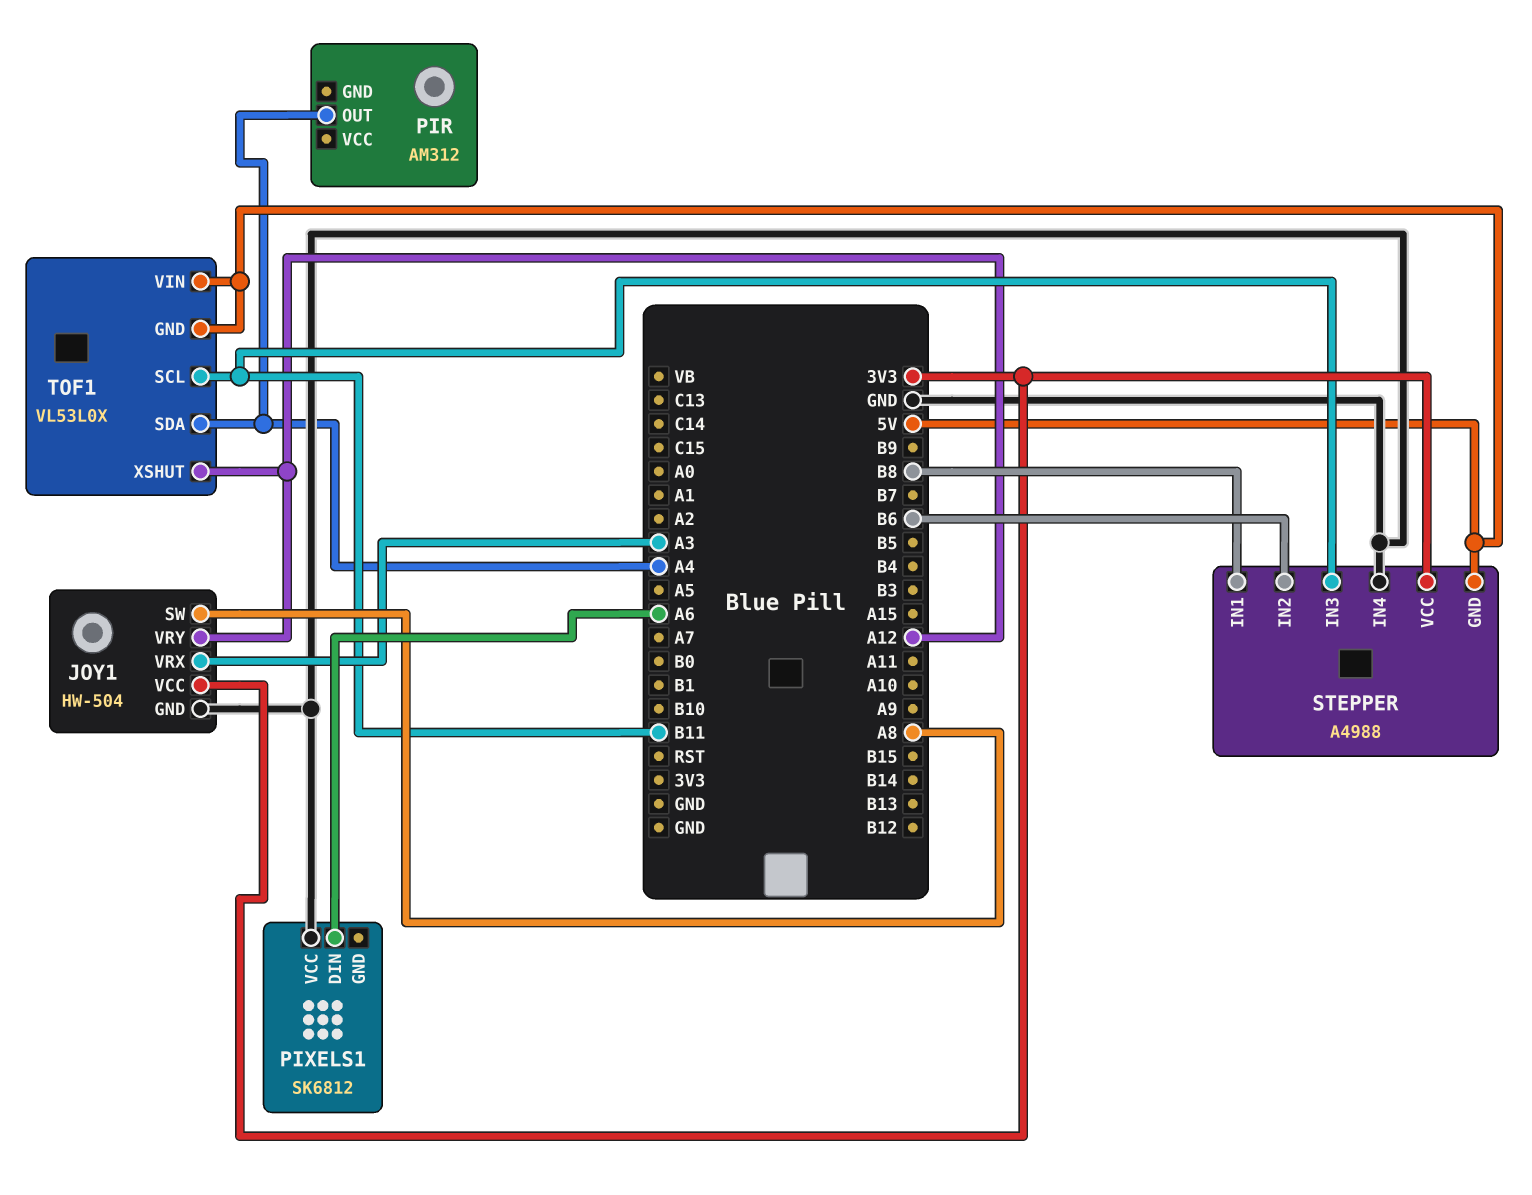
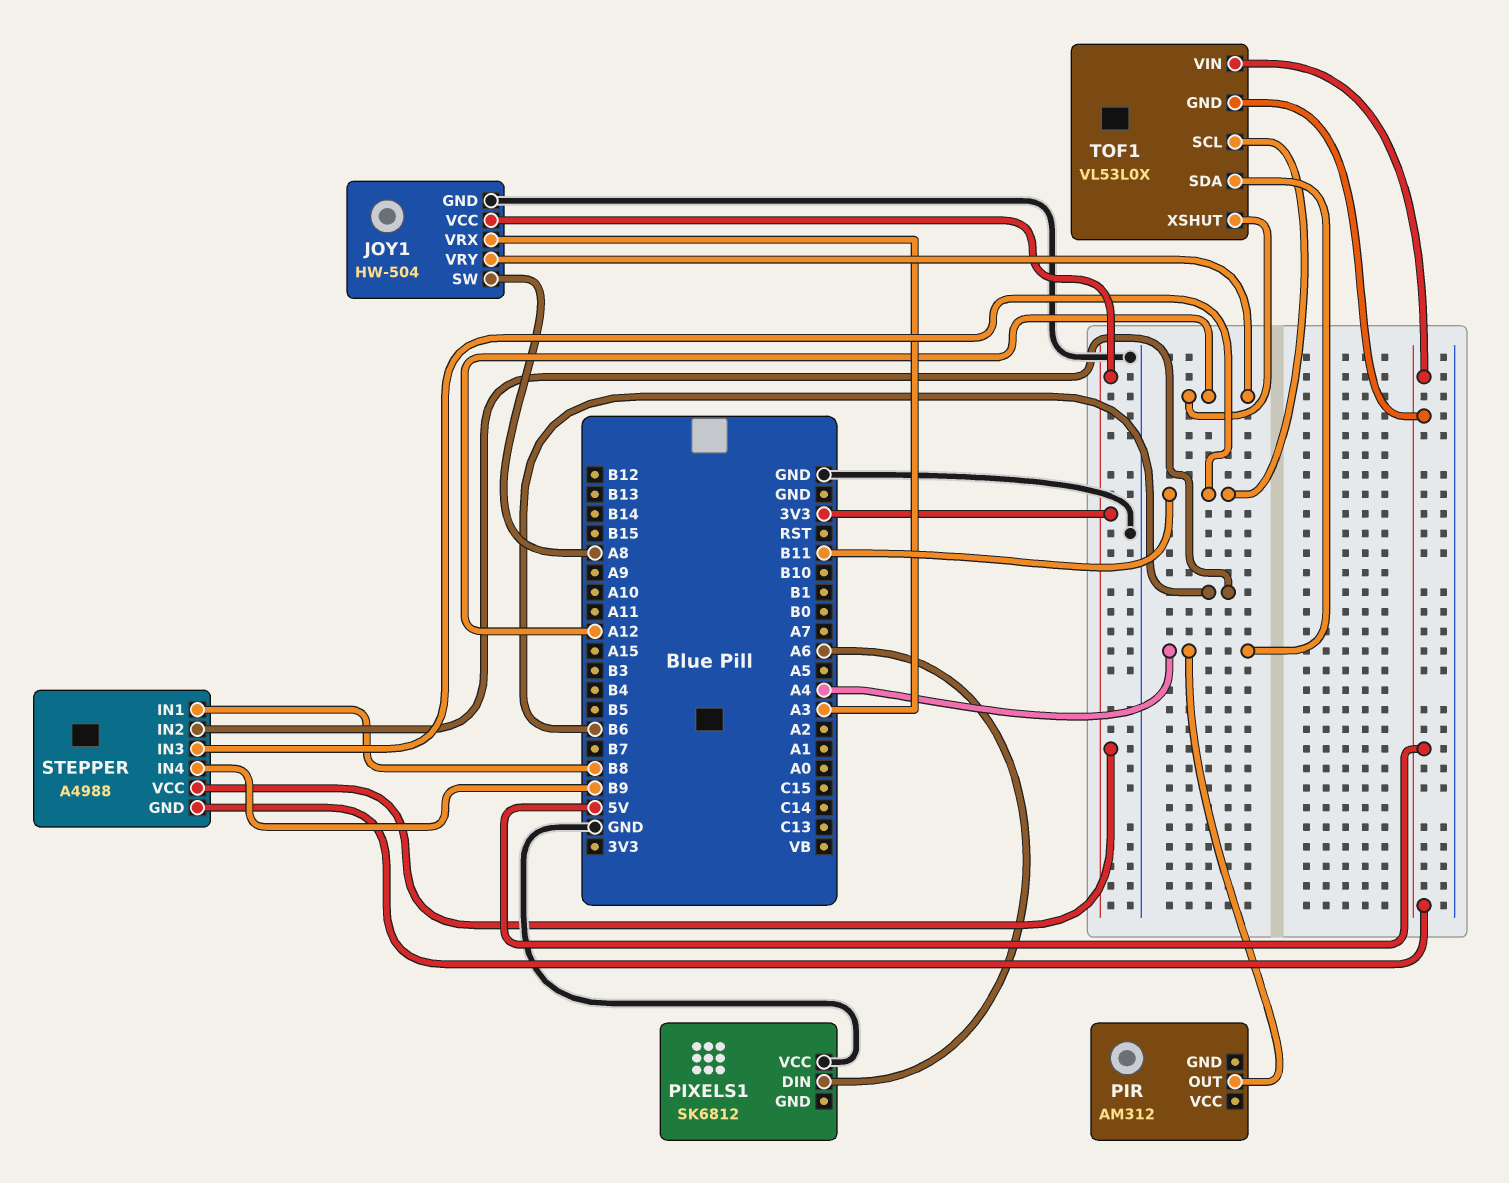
STEPPER pin IN4: GND -> B9

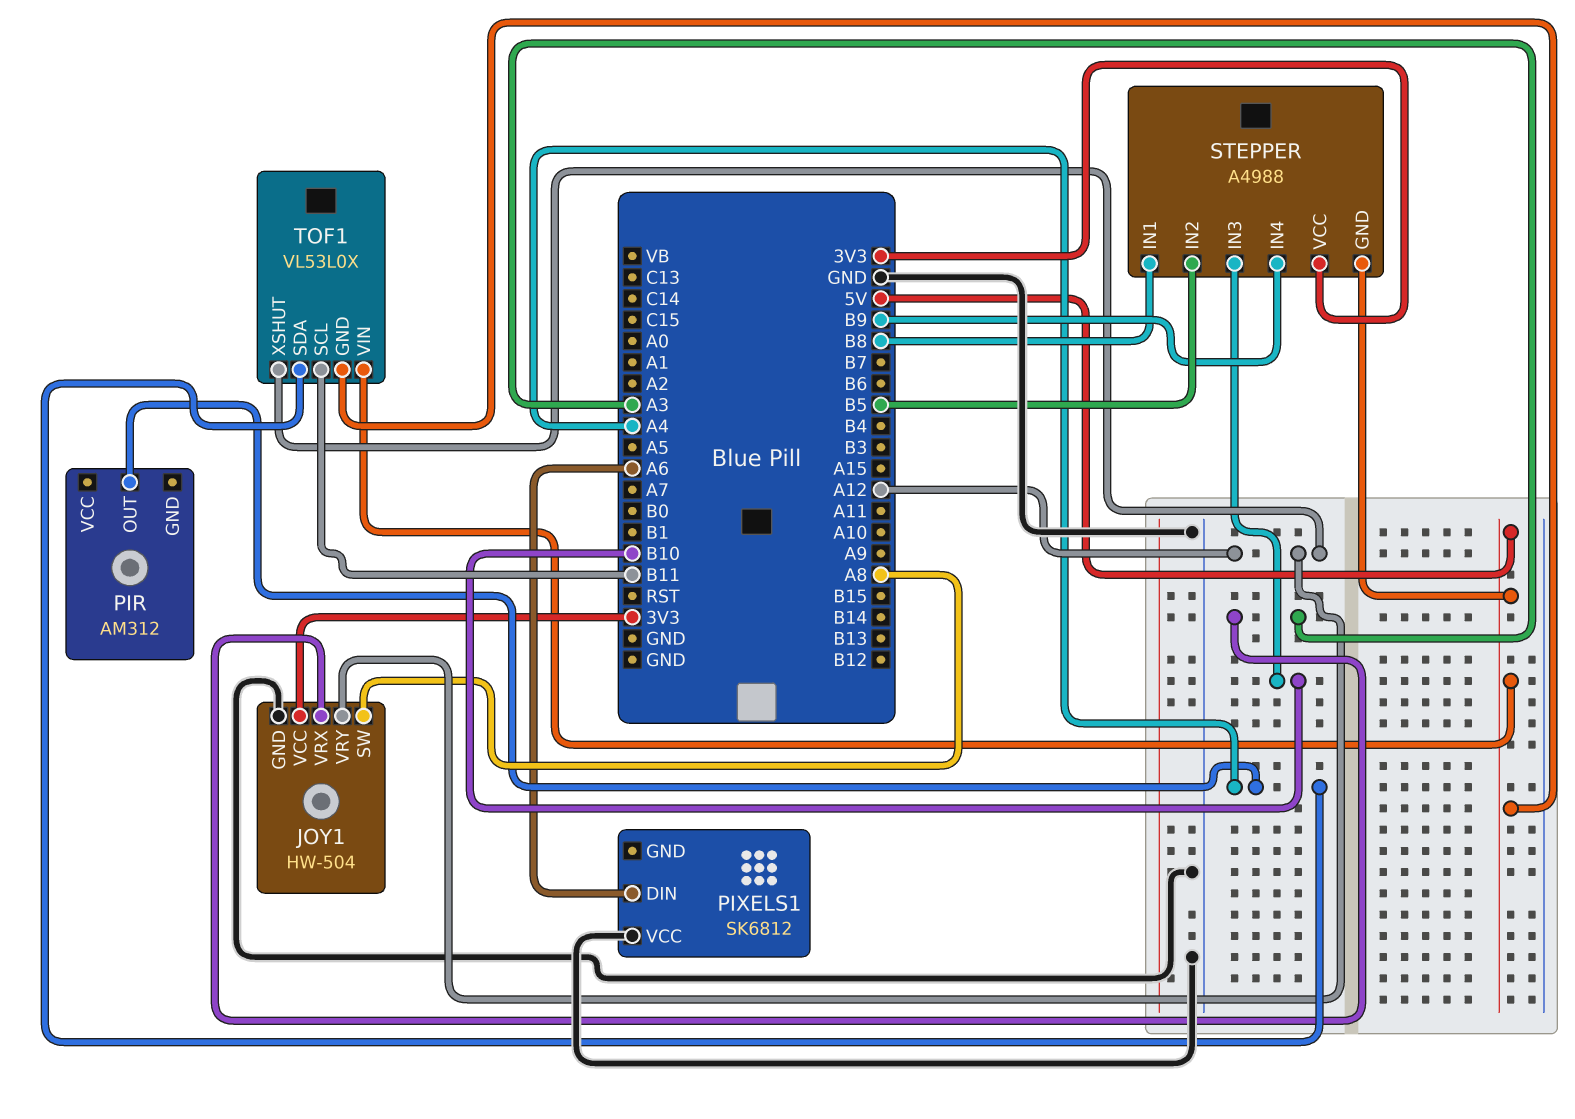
STEPPER pin IN2: B6 -> B5
STEPPER pin IN3: B11 -> B10

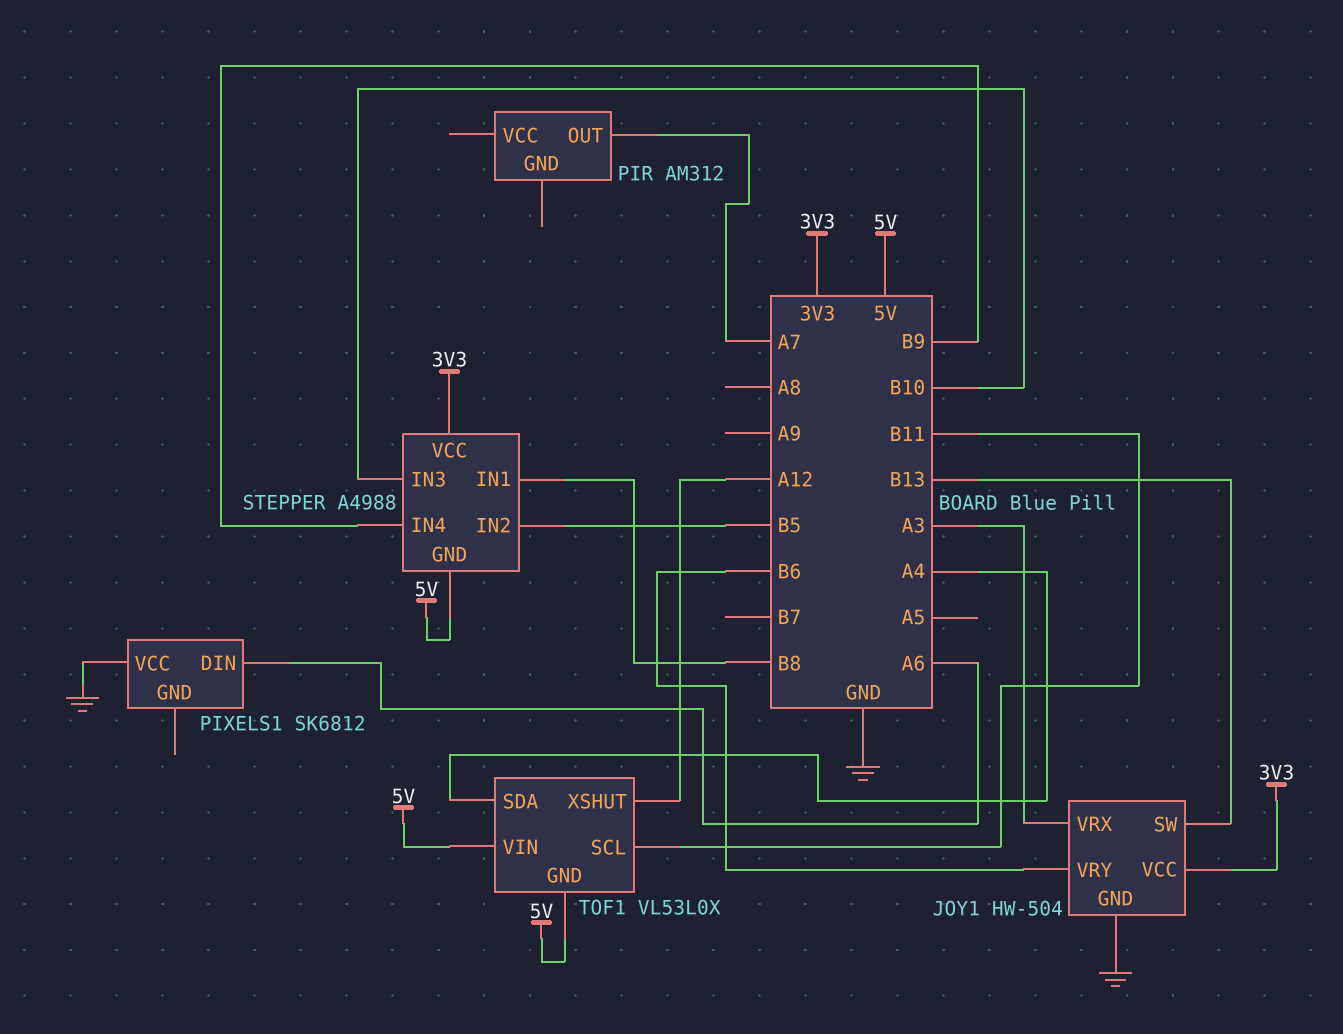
JOY1 pin SW: A8 -> B13
JOY1 pin VRY: A12 -> B6
PIR pin OUT: A4 -> A7

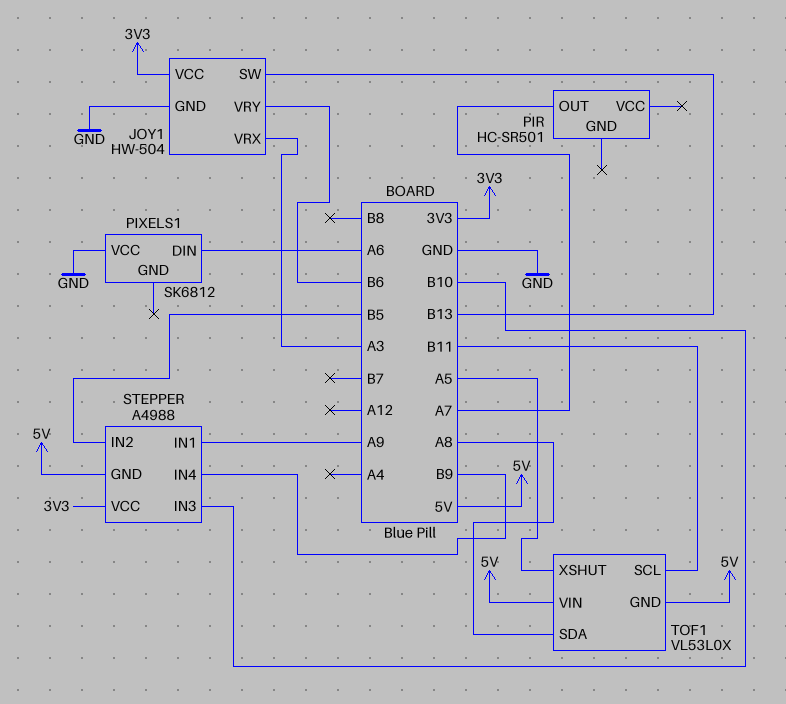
PIR: AM312 -> HC-SR501
STEPPER pin IN1: B8 -> A9
TOF1 pin SDA: A4 -> A8
TOF1 pin XSHUT: A12 -> A5

